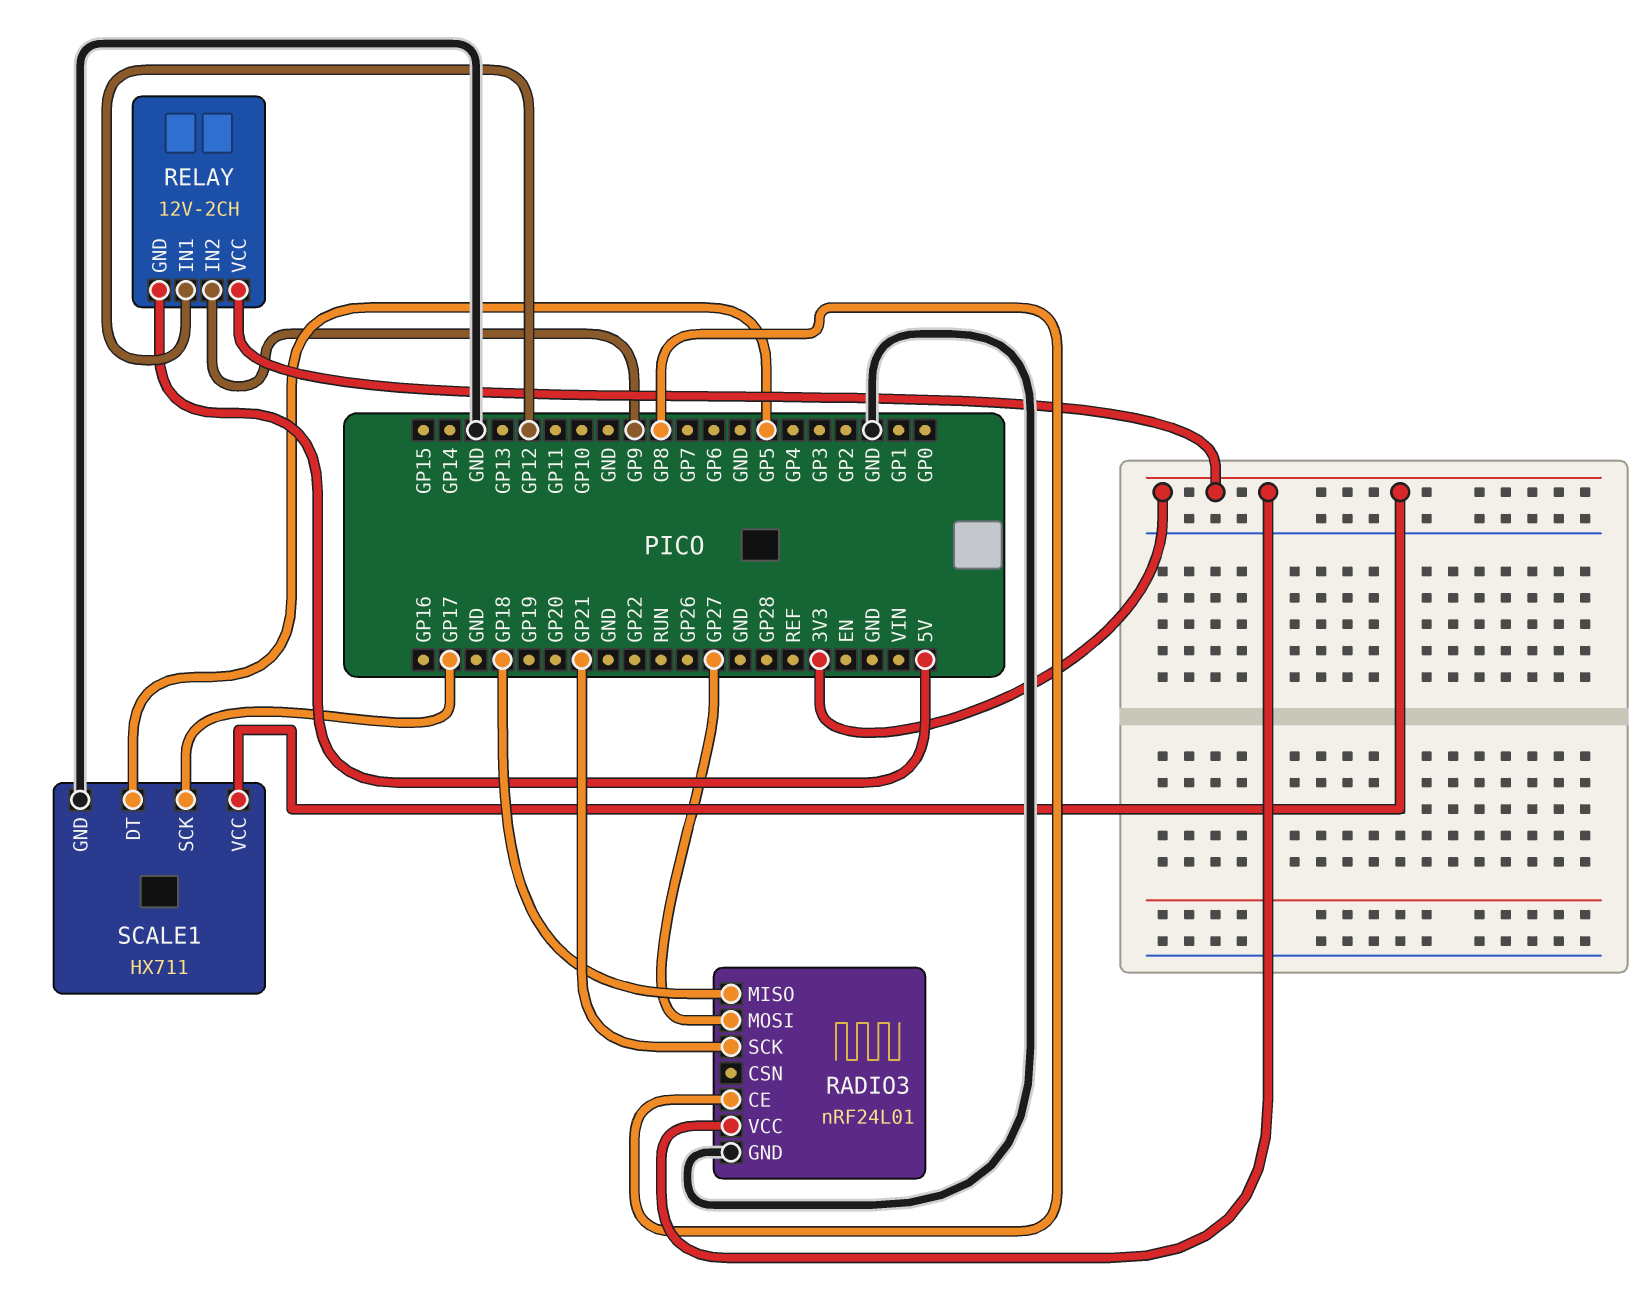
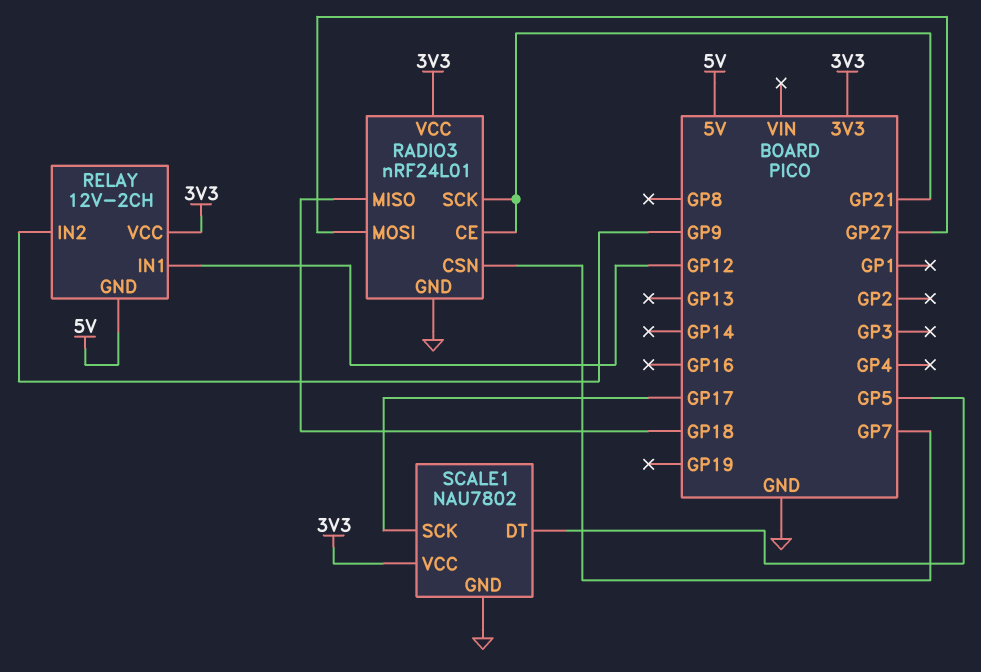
RADIO3 pin CE: GP8 -> GP21
RADIO3 pin CSN: none -> GP7
SCALE1: HX711 -> NAU7802

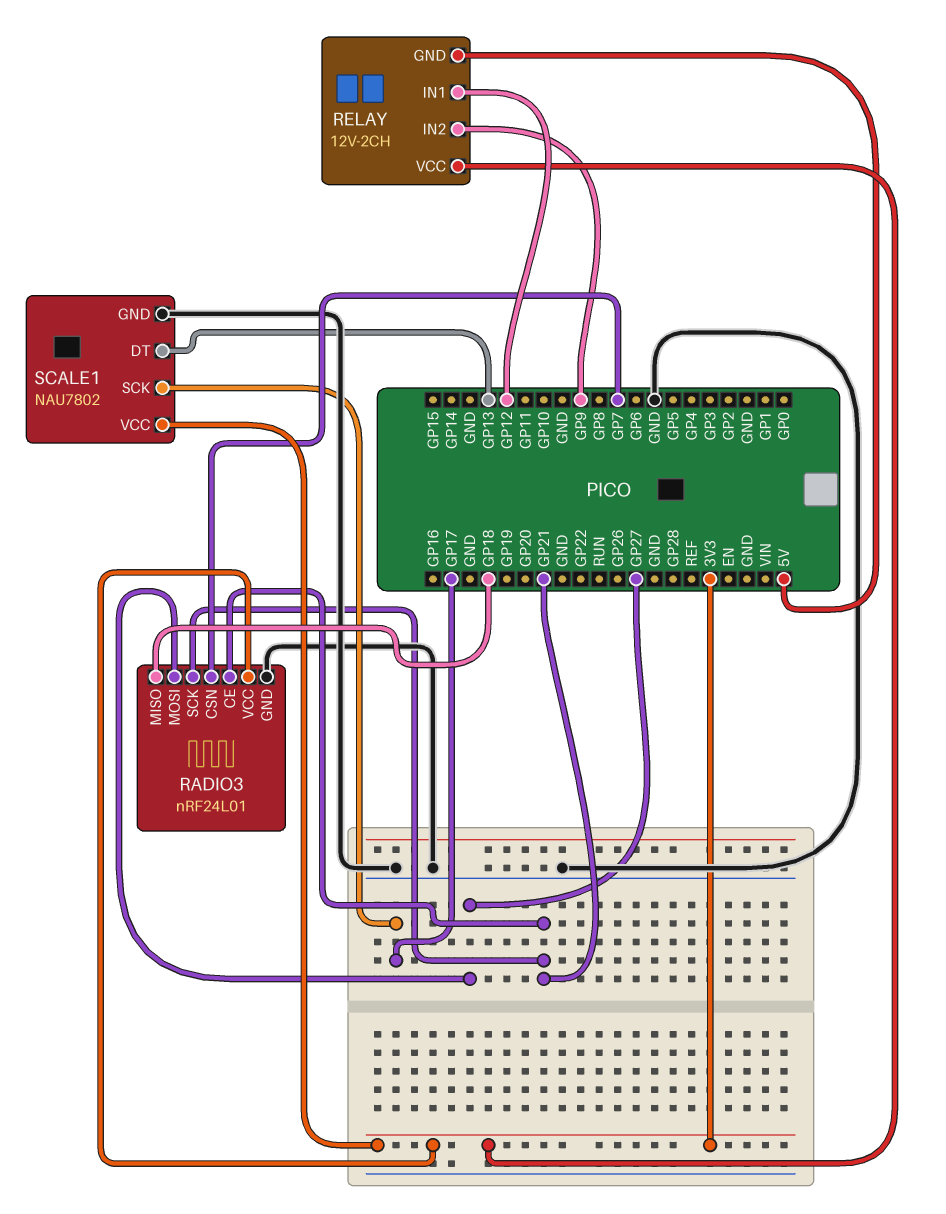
SCALE1 pin DT: GP5 -> GP13

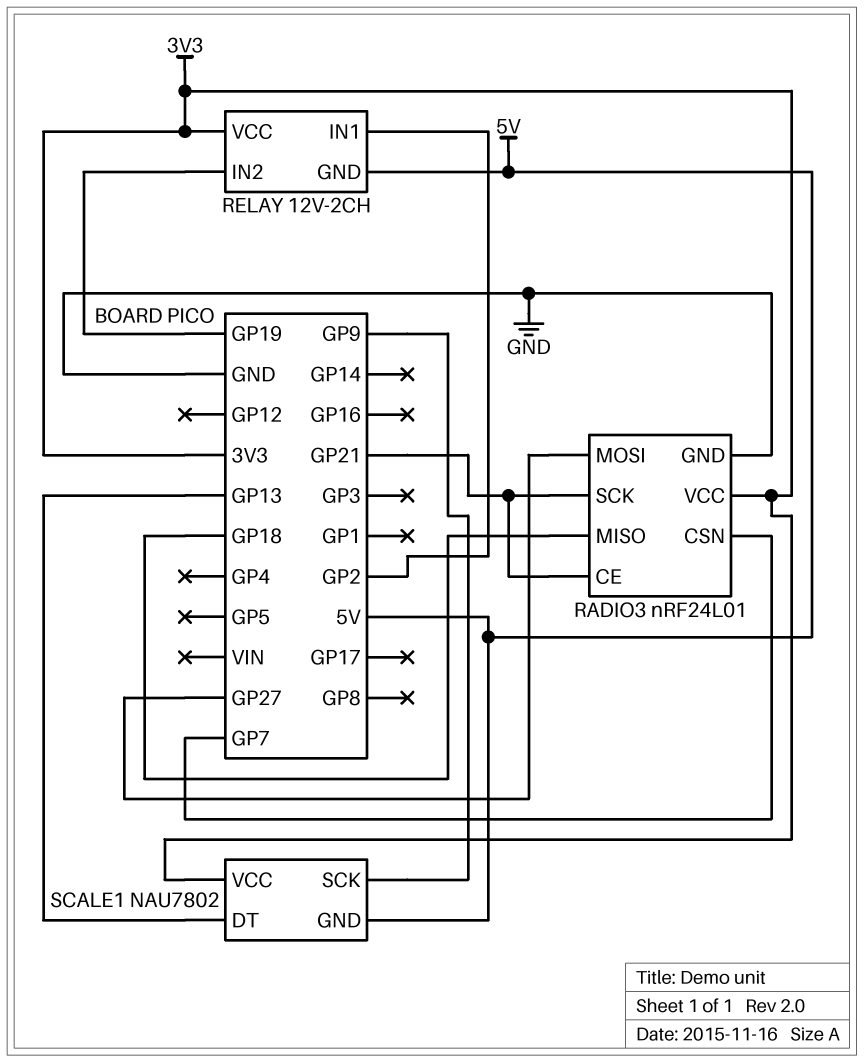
RELAY pin IN1: GP12 -> GP2
RELAY pin IN2: GP9 -> GP19
SCALE1 pin GND: GND -> 5V
SCALE1 pin SCK: GP17 -> GP9

